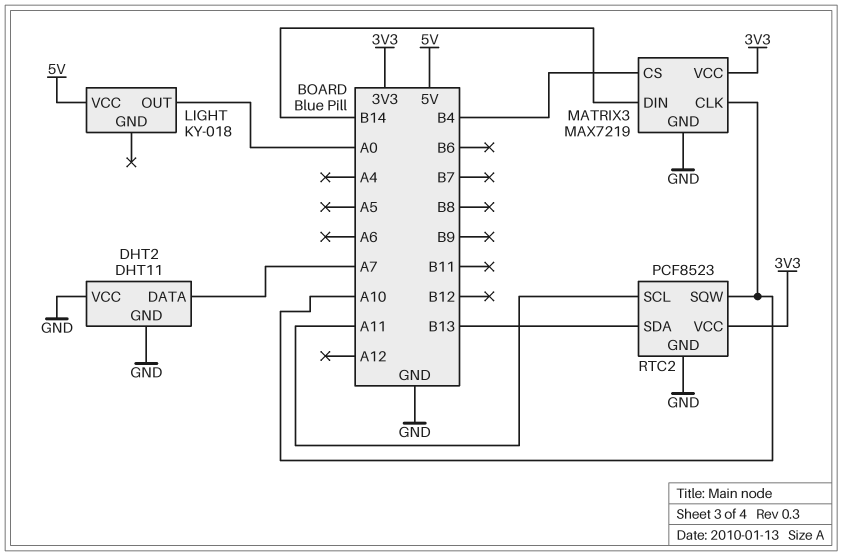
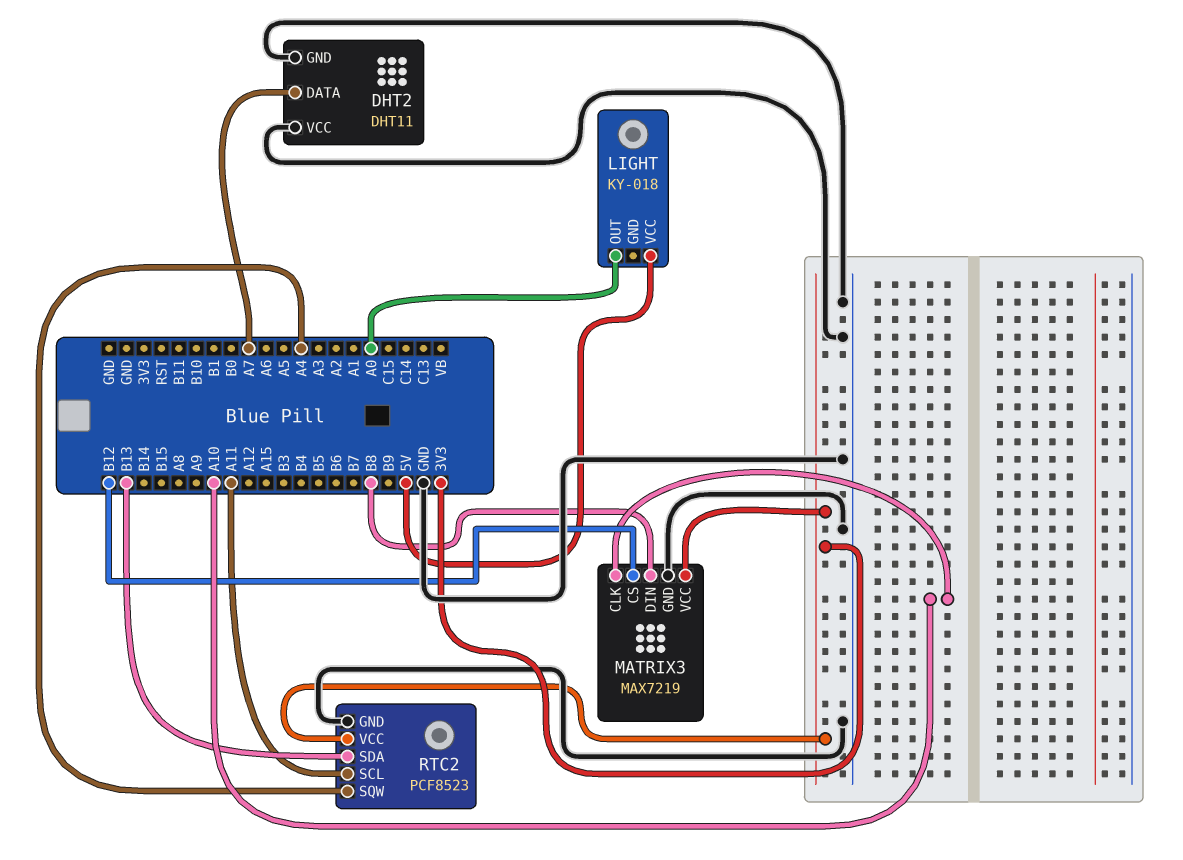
MATRIX3 pin CS: B4 -> B12
MATRIX3 pin DIN: B14 -> B8
RTC2 pin SQW: A10 -> A4

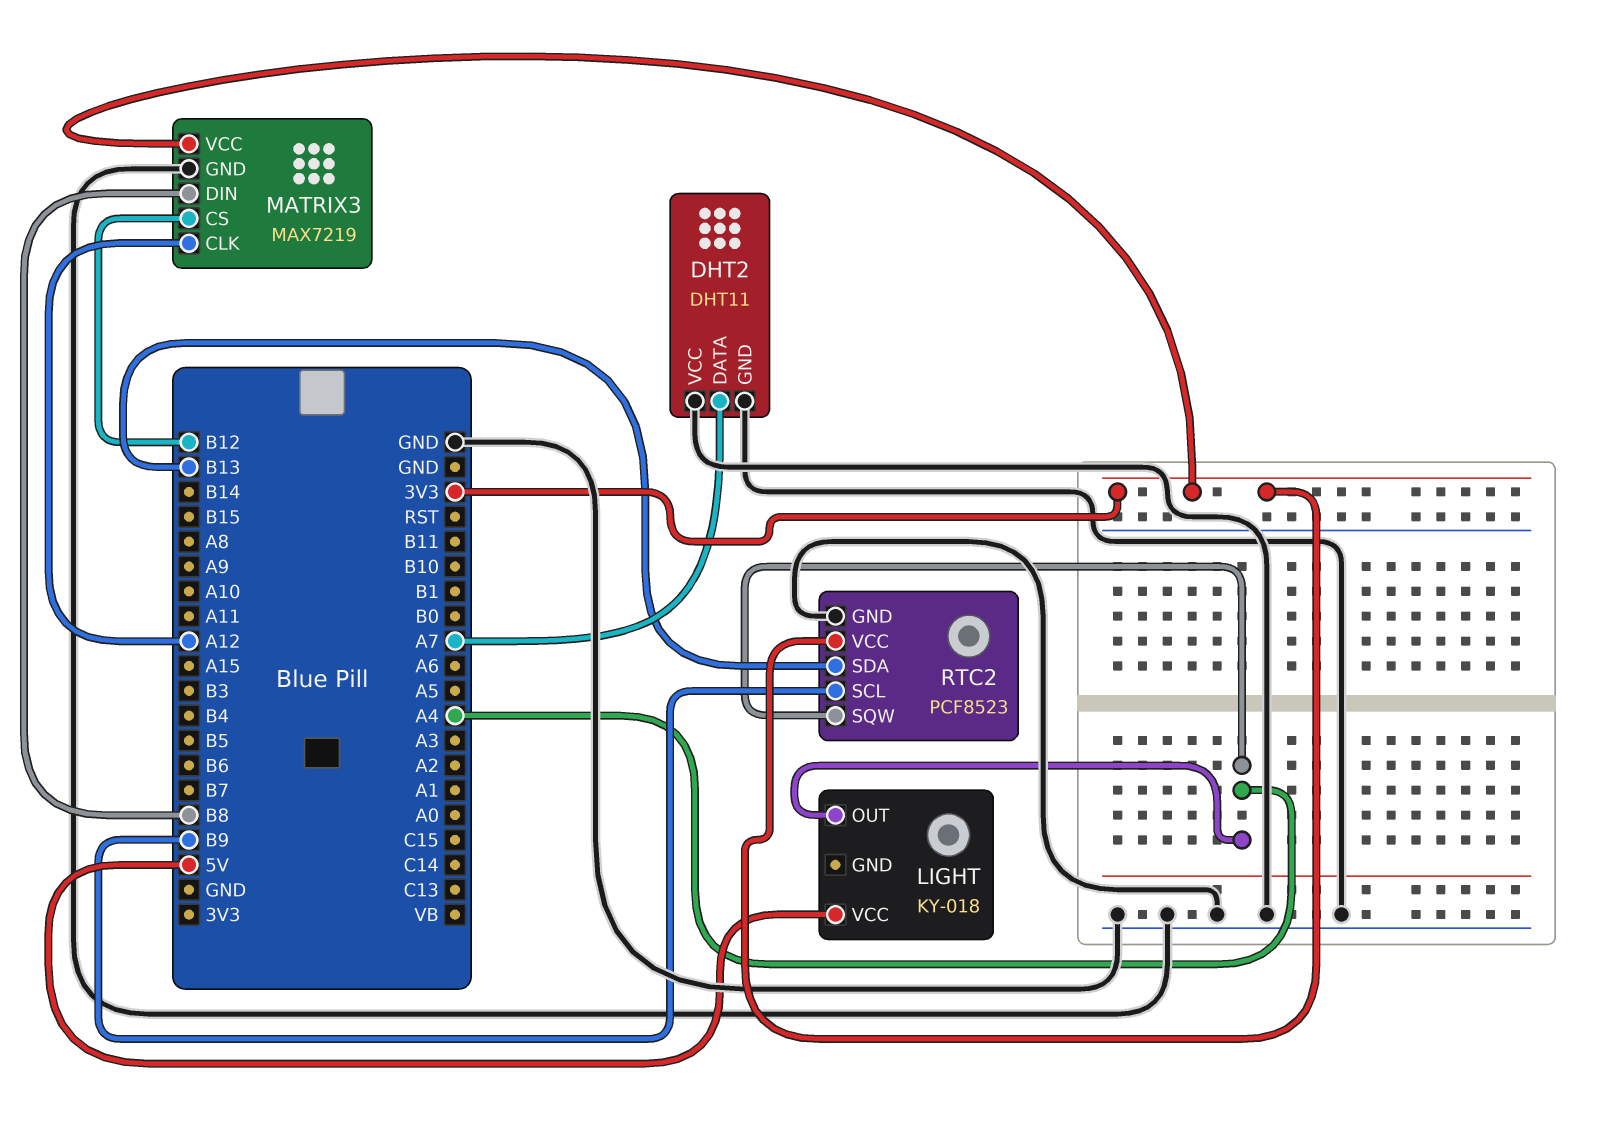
LIGHT pin OUT: A0 -> A4
MATRIX3 pin CLK: A10 -> A12
RTC2 pin SCL: A11 -> B9

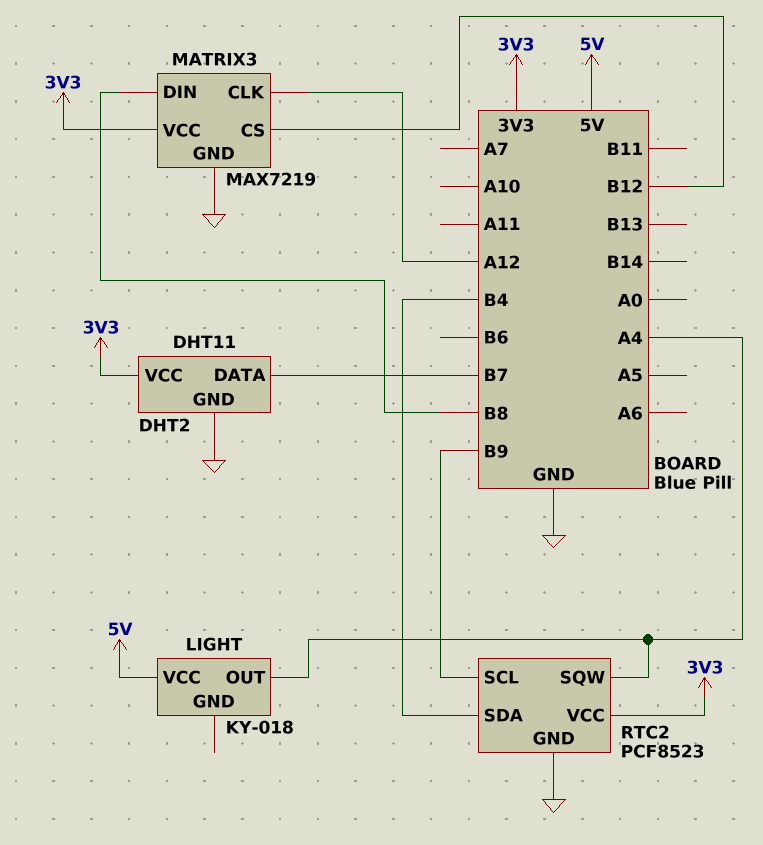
DHT2 pin DATA: A7 -> B7
DHT2 pin VCC: GND -> 3V3
RTC2 pin SDA: B13 -> B4

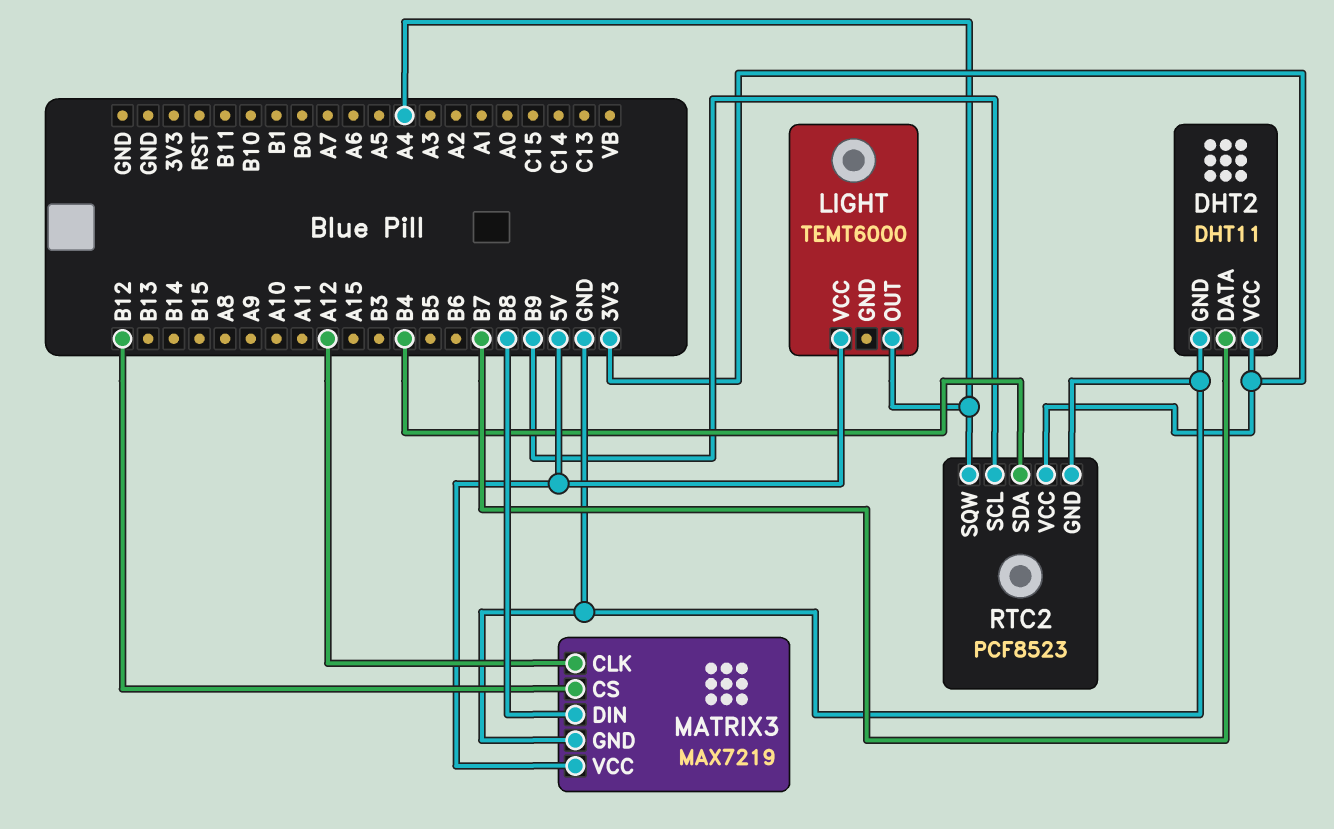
LIGHT: KY-018 -> TEMT6000
MATRIX3 pin VCC: 3V3 -> 5V

